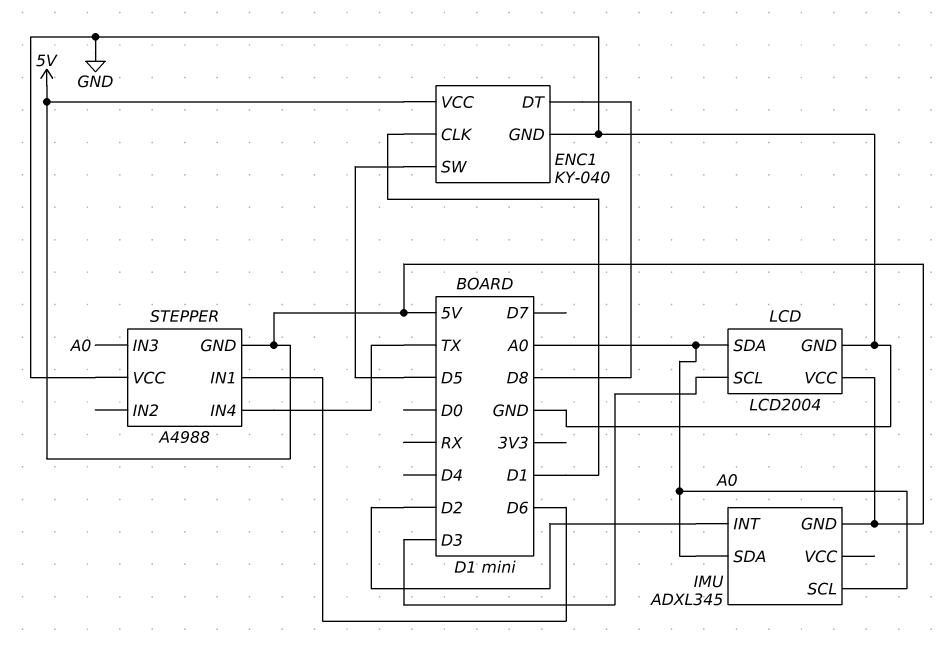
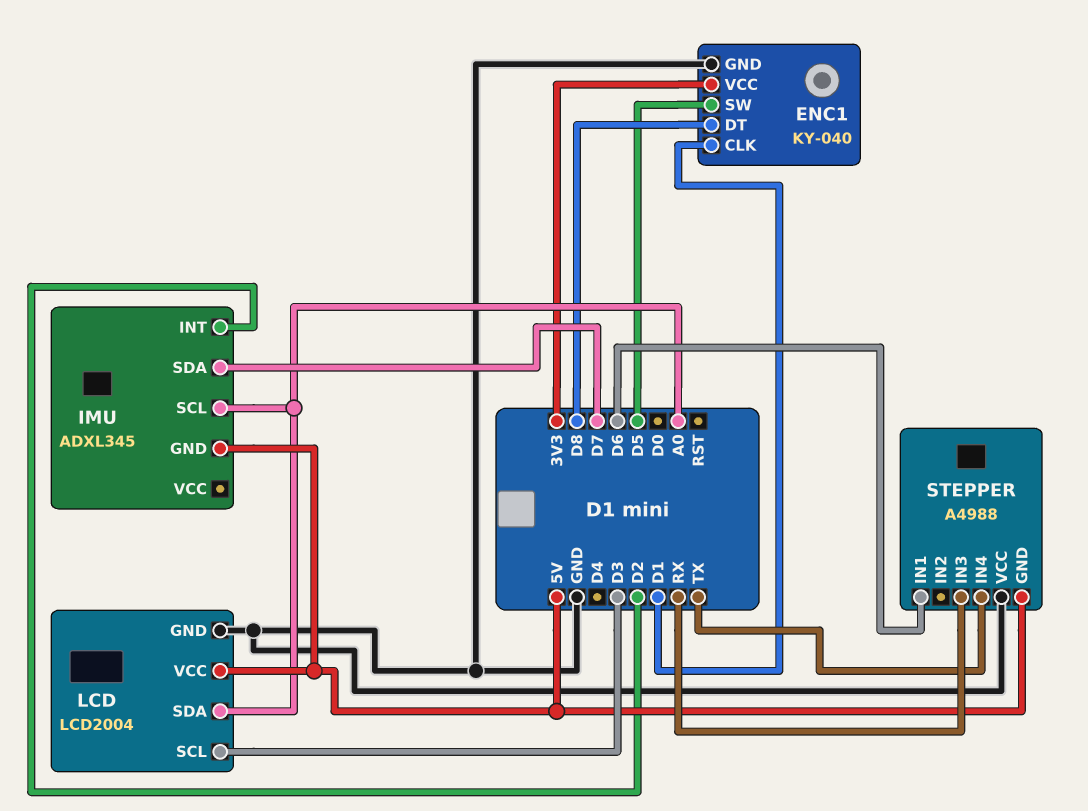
ENC1 pin VCC: 5V -> 3V3
IMU pin SDA: A0 -> D7
STEPPER pin IN3: A0 -> RX

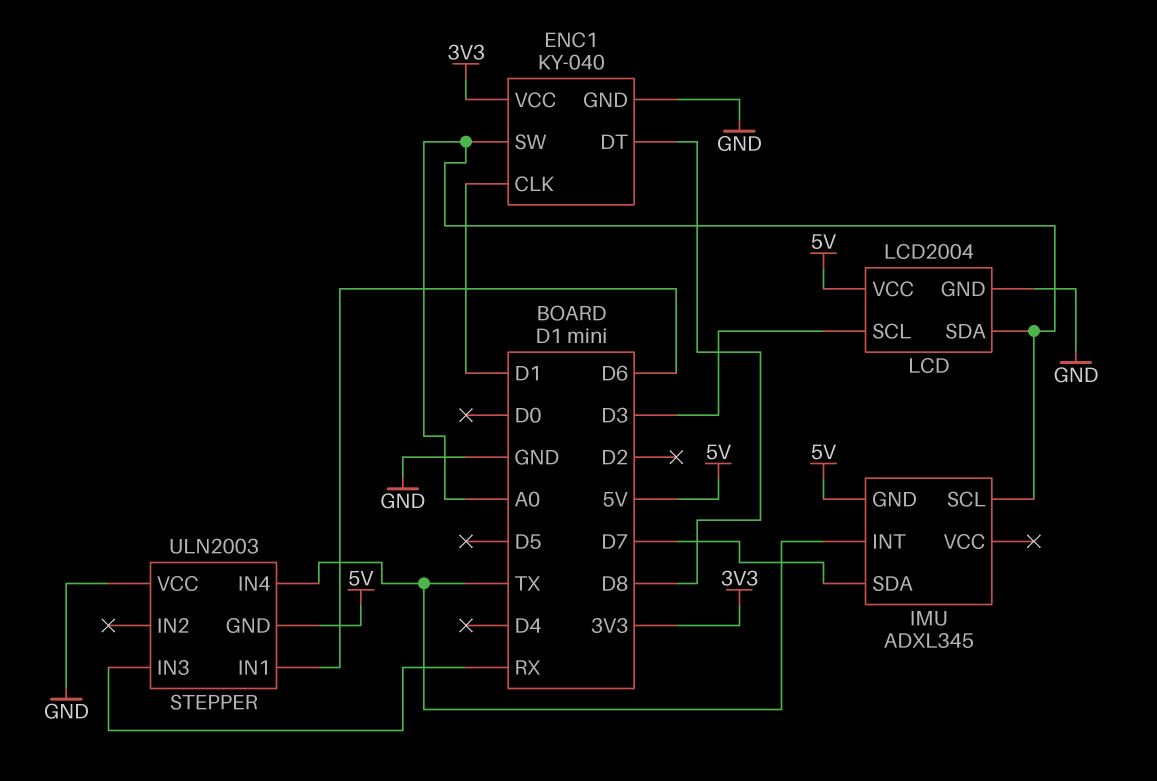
ENC1 pin SW: D5 -> A0
IMU pin INT: D2 -> TX
STEPPER: A4988 -> ULN2003

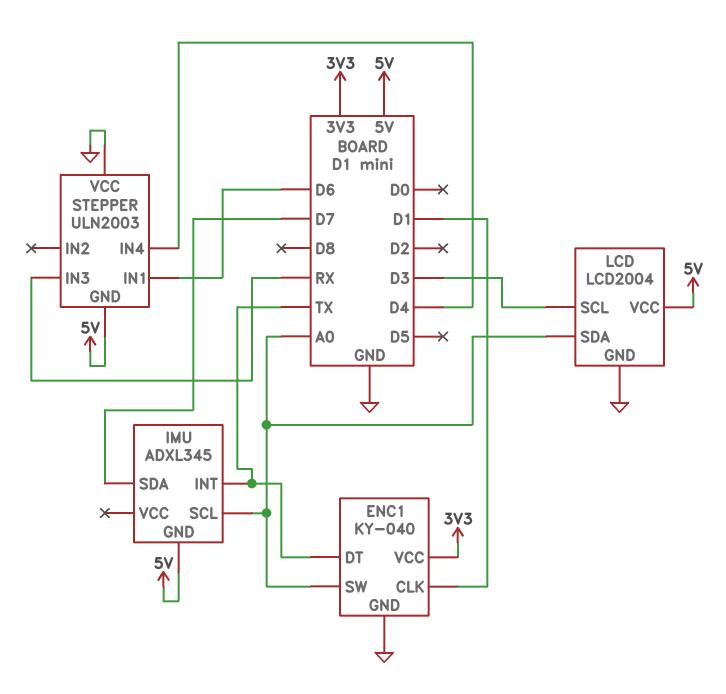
ENC1 pin DT: D8 -> TX
STEPPER pin IN4: TX -> D4

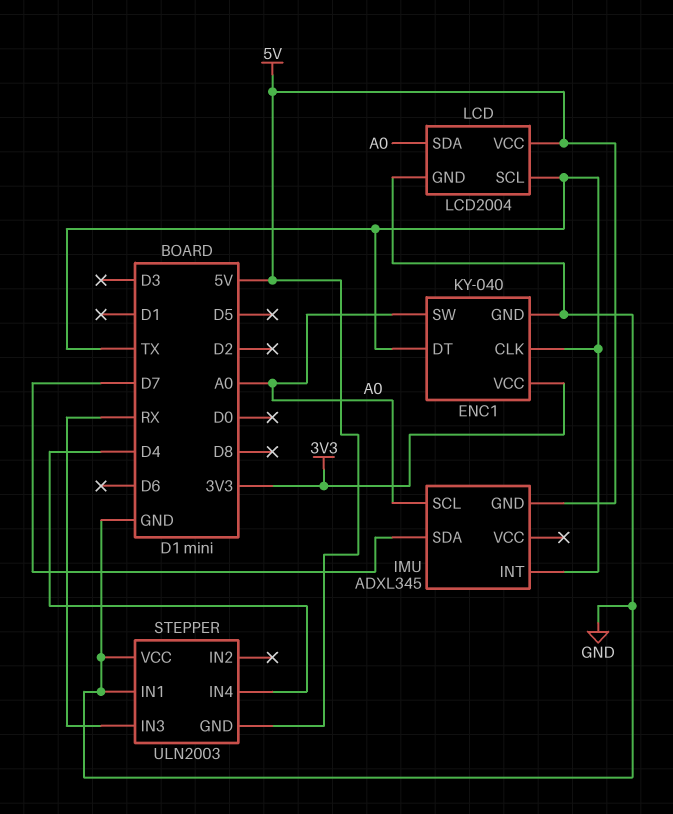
ENC1 pin CLK: D1 -> TX
LCD pin SCL: D3 -> TX
STEPPER pin IN1: D6 -> GND

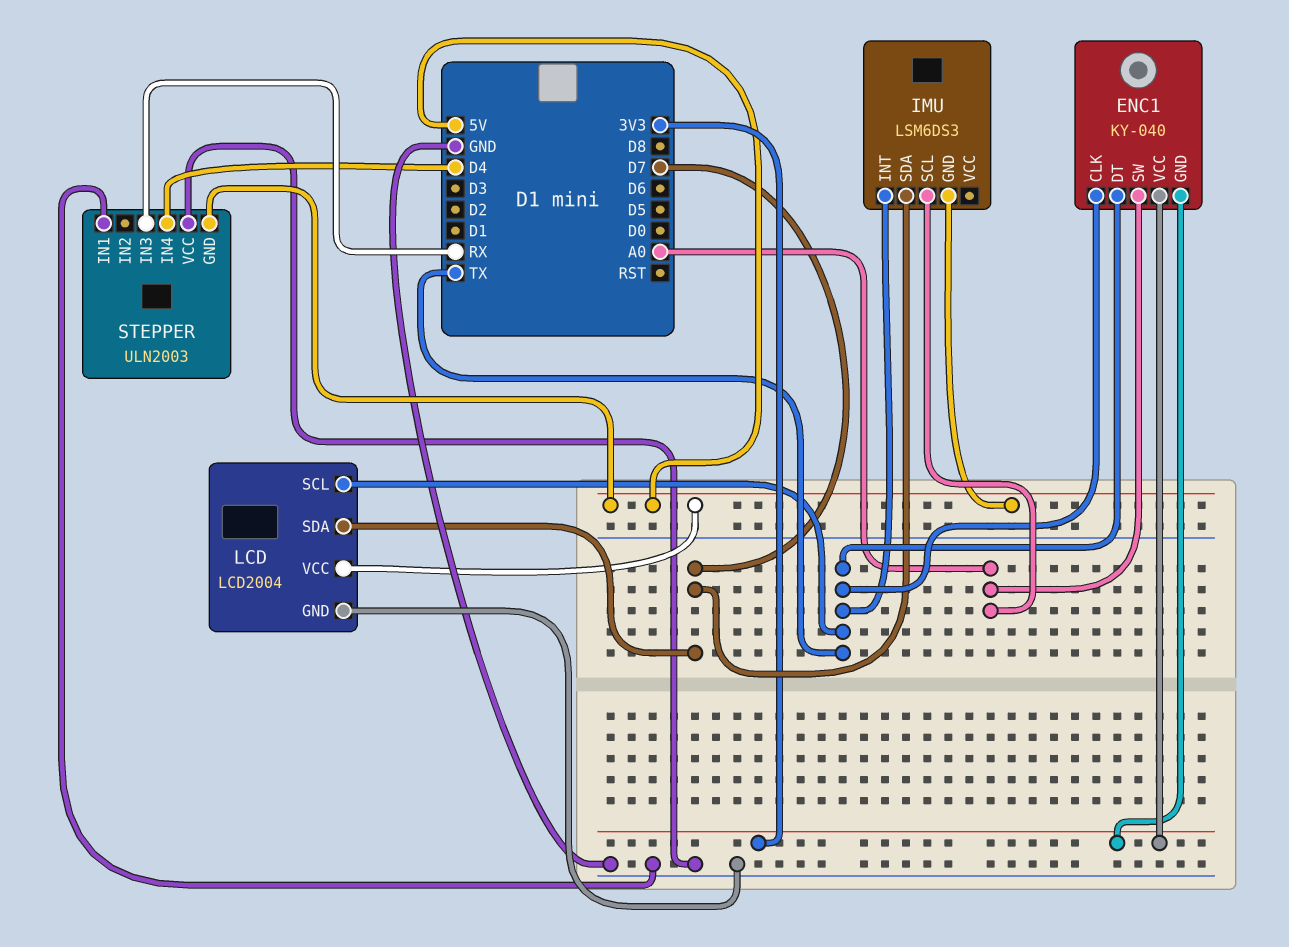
ENC1 pin GND: GND -> 3V3
IMU: ADXL345 -> LSM6DS3
LCD pin SDA: A0 -> D7

